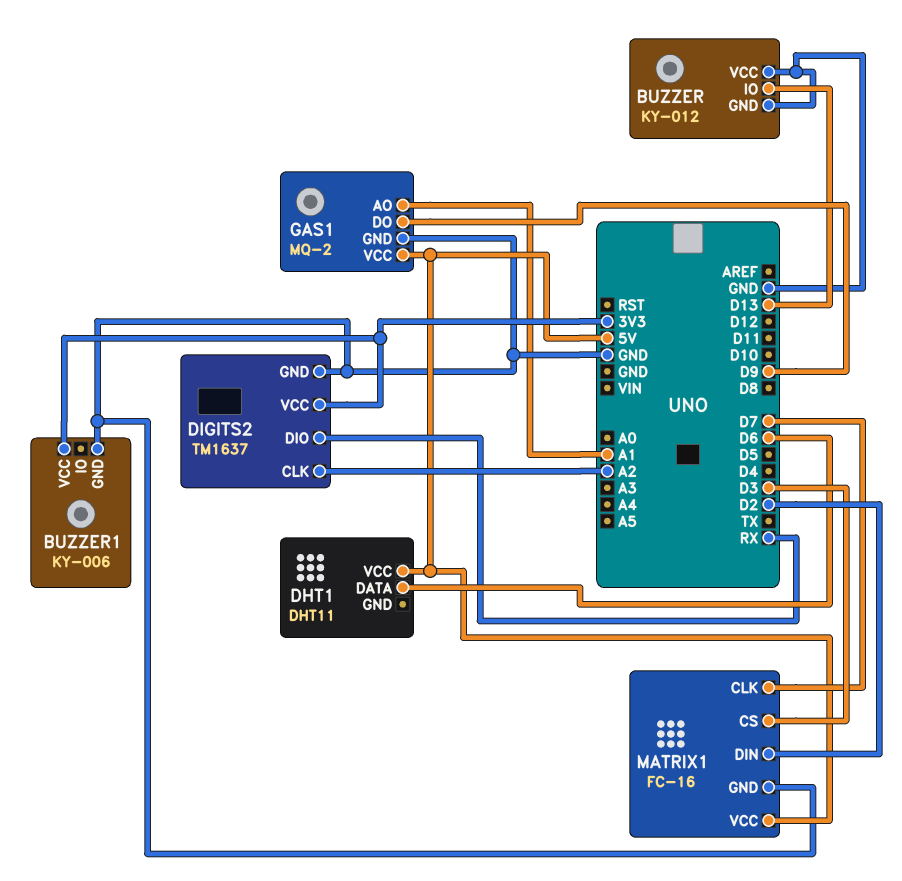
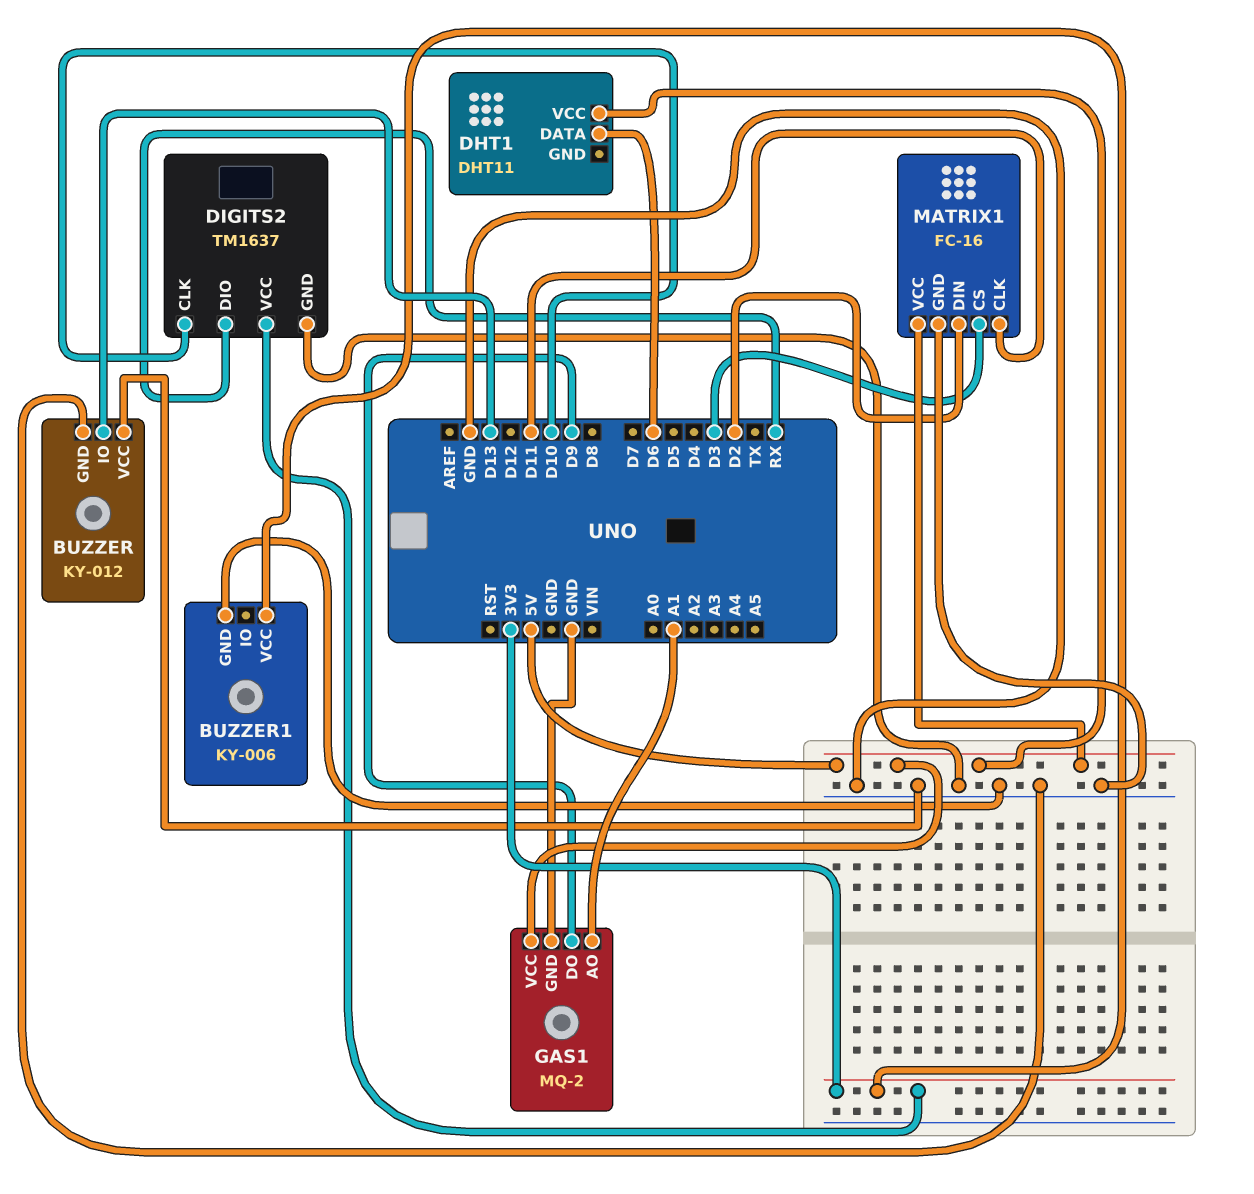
DIGITS2 pin CLK: A2 -> D10
MATRIX1 pin CLK: D7 -> D11

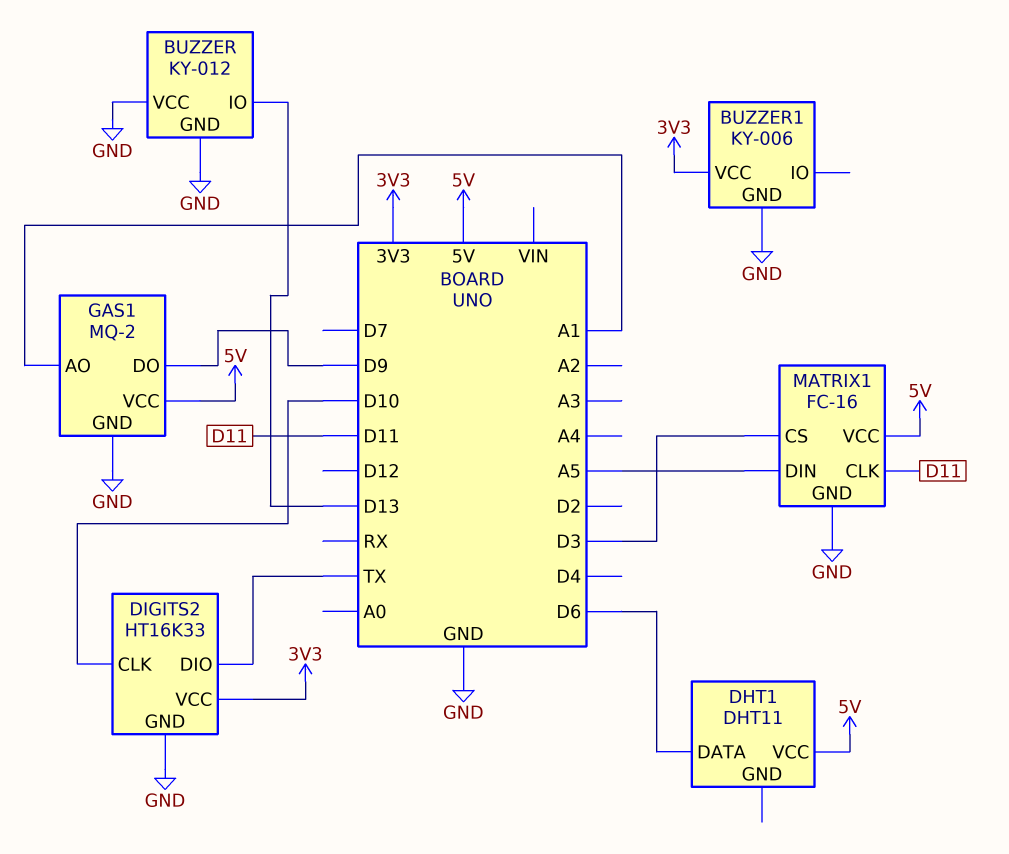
DIGITS2: TM1637 -> HT16K33
DIGITS2 pin DIO: RX -> TX
MATRIX1 pin DIN: D2 -> A5

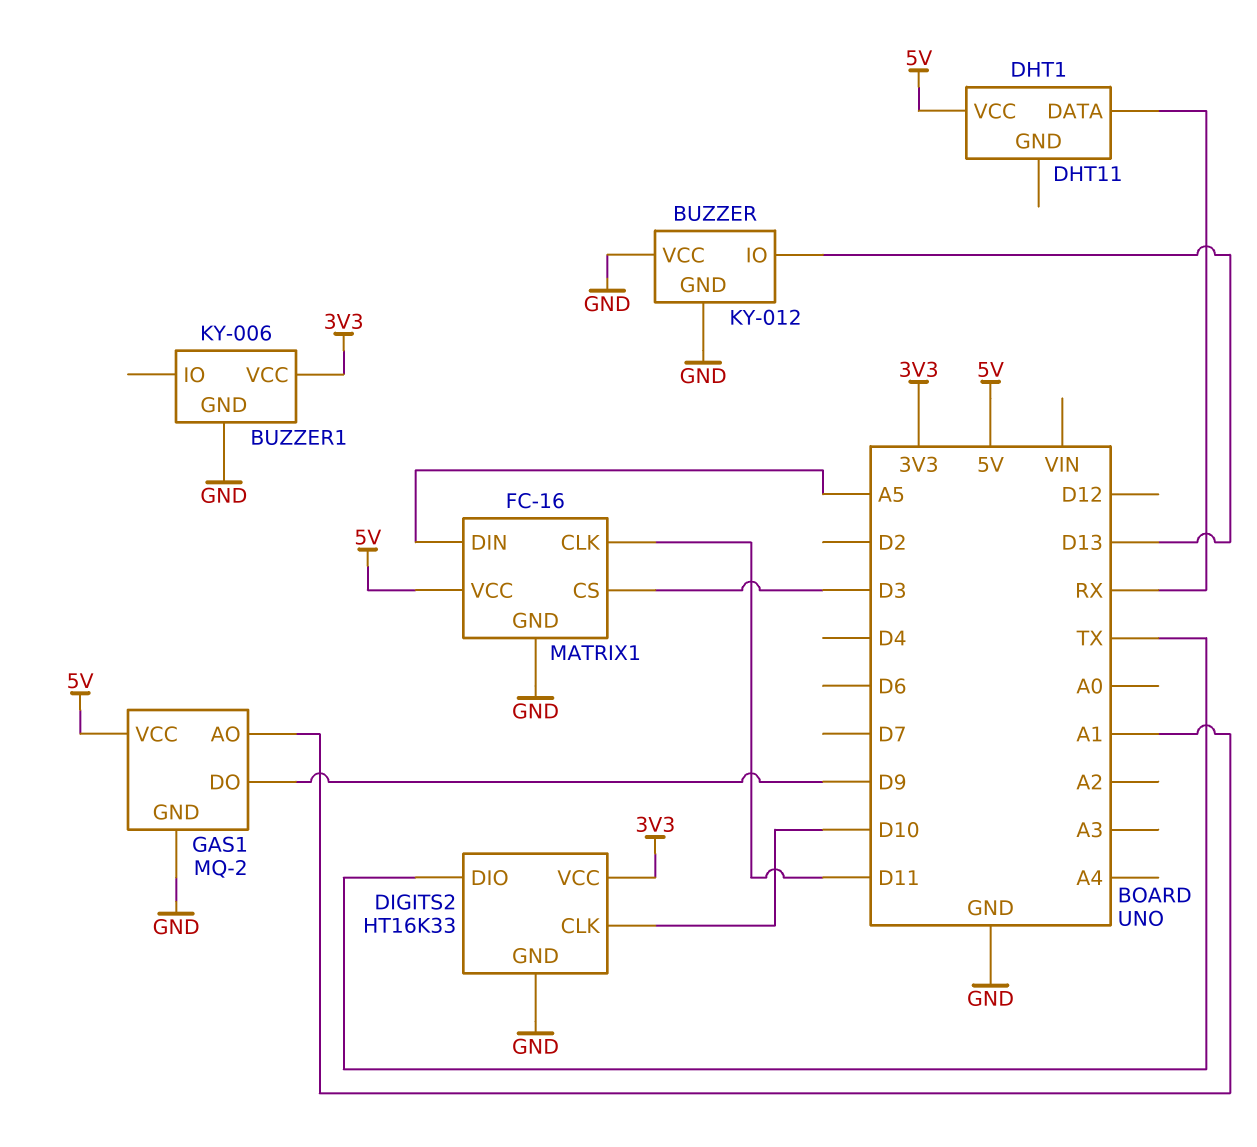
DHT1 pin DATA: D6 -> RX

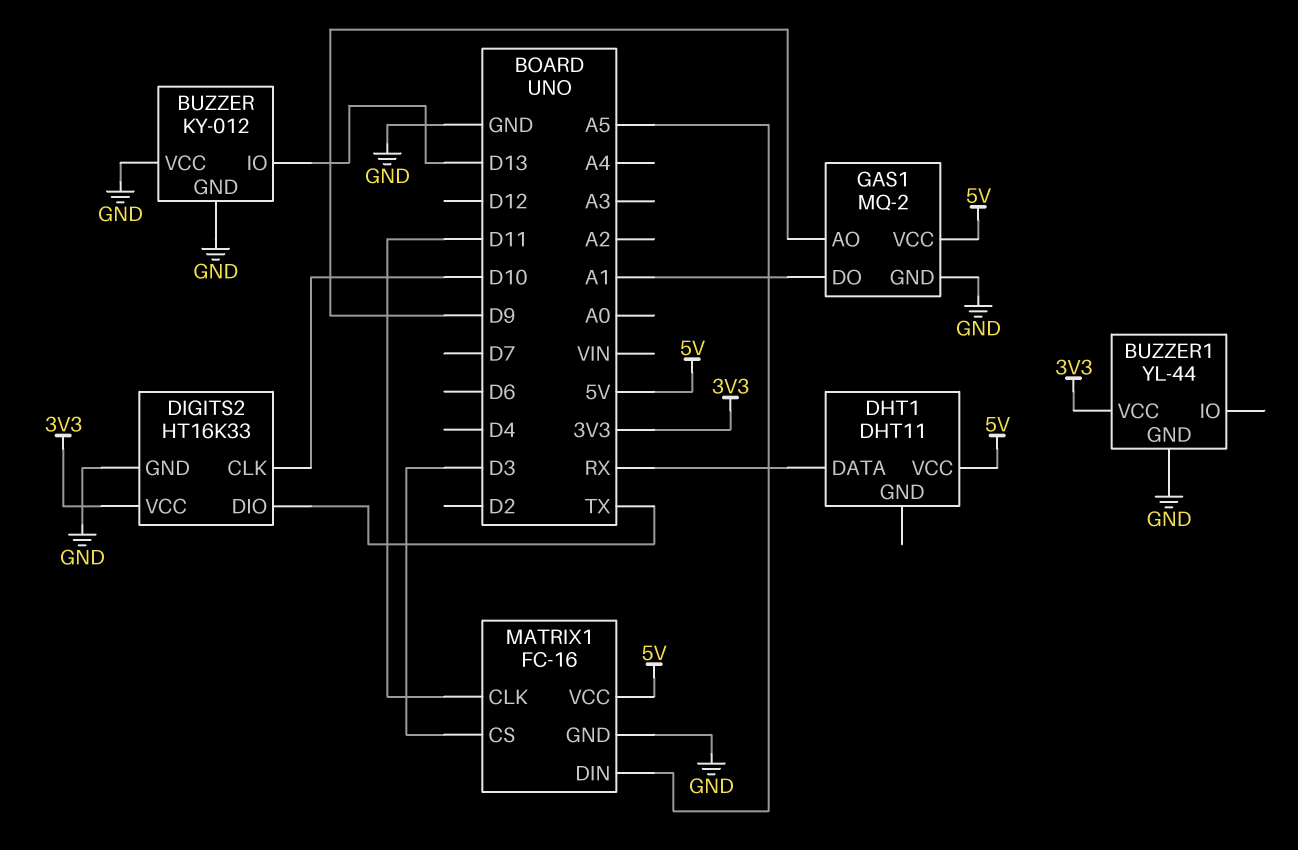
BUZZER1: KY-006 -> YL-44
GAS1 pin AO: A1 -> D9
GAS1 pin DO: D9 -> A1

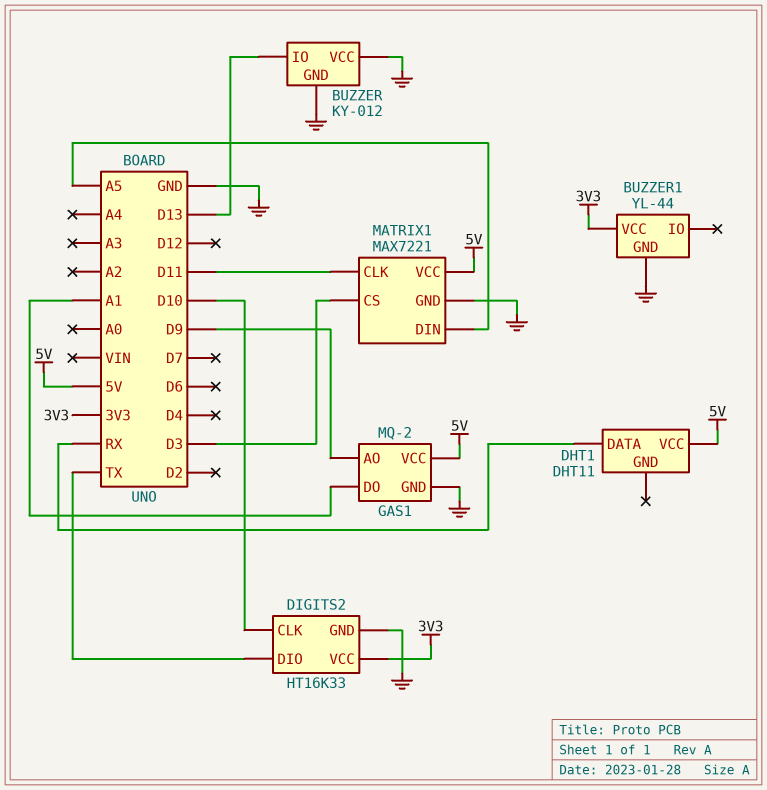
MATRIX1: FC-16 -> MAX7221

